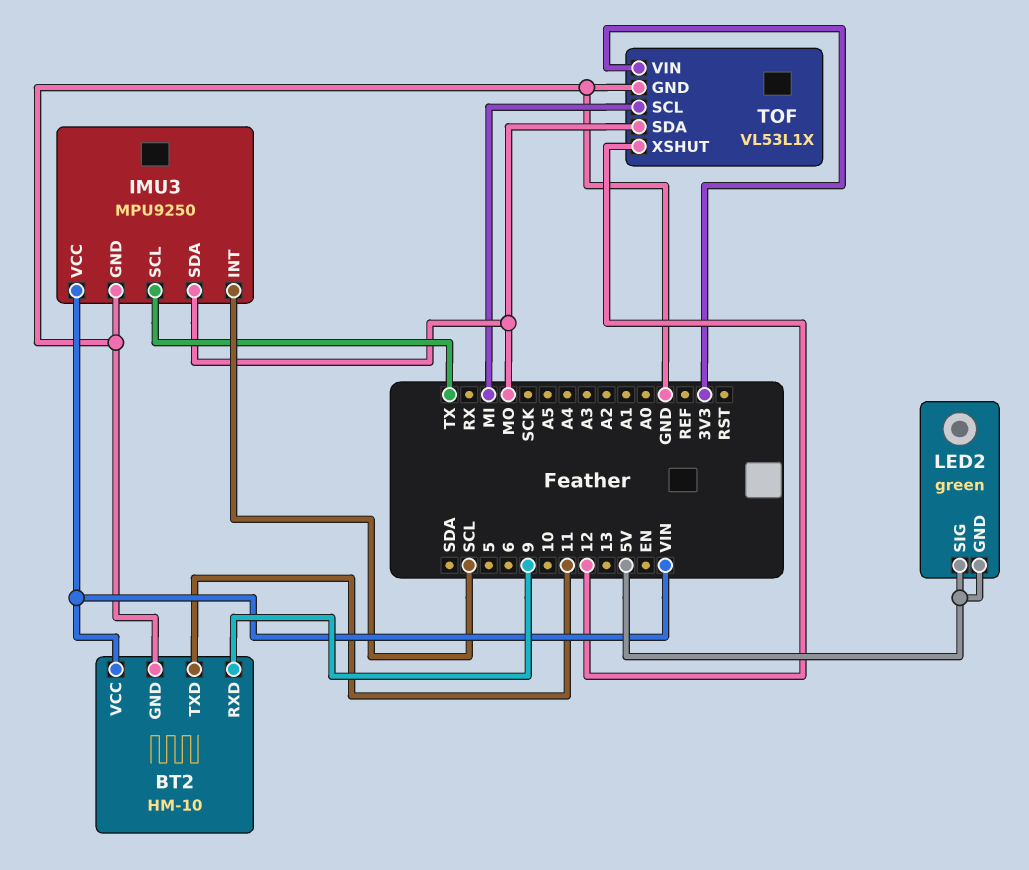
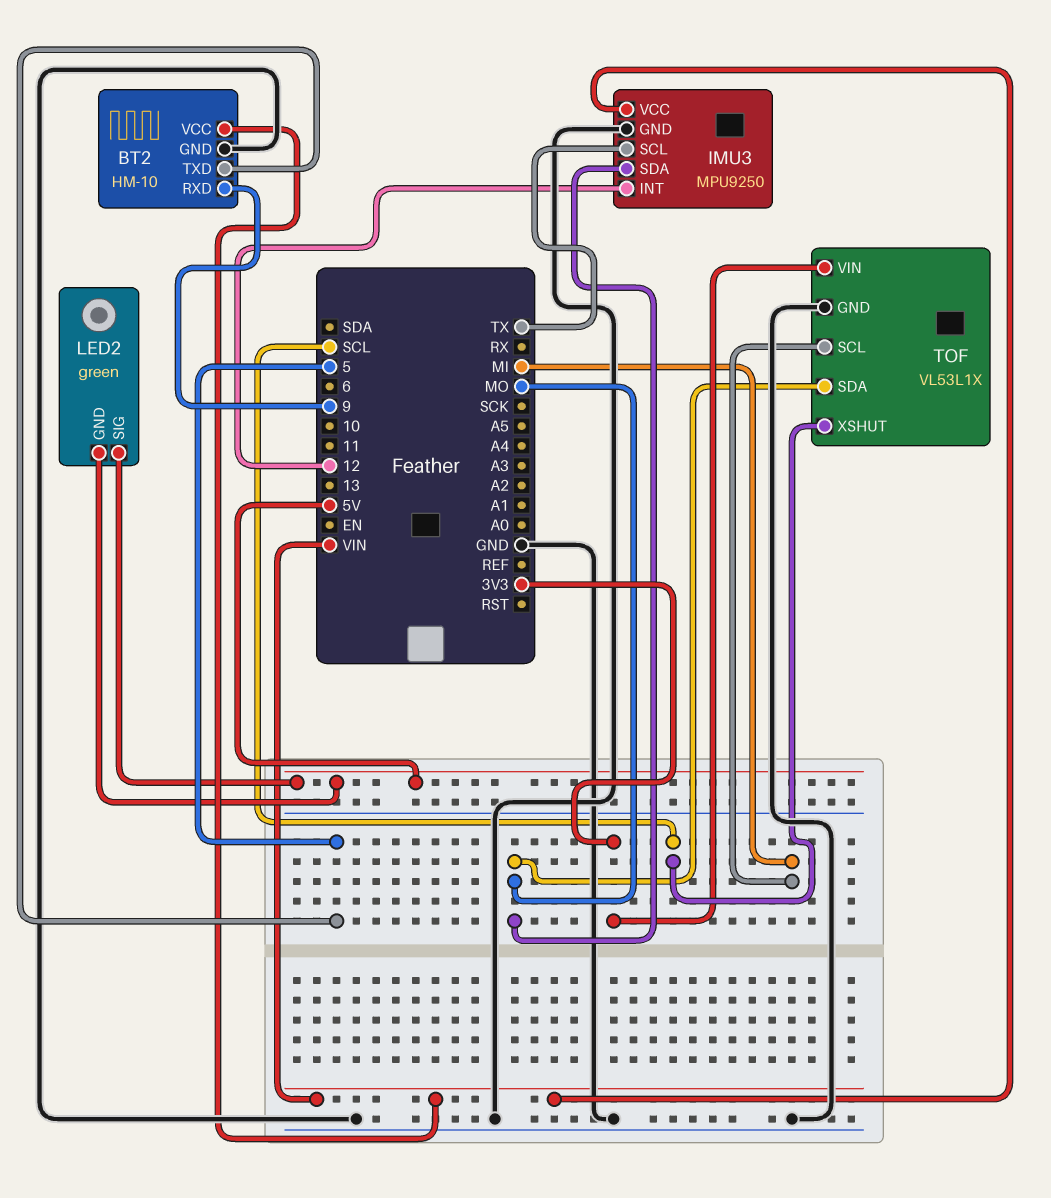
BT2 pin TXD: 11 -> 5
IMU3 pin INT: SCL -> 12
TOF pin XSHUT: 12 -> SCL

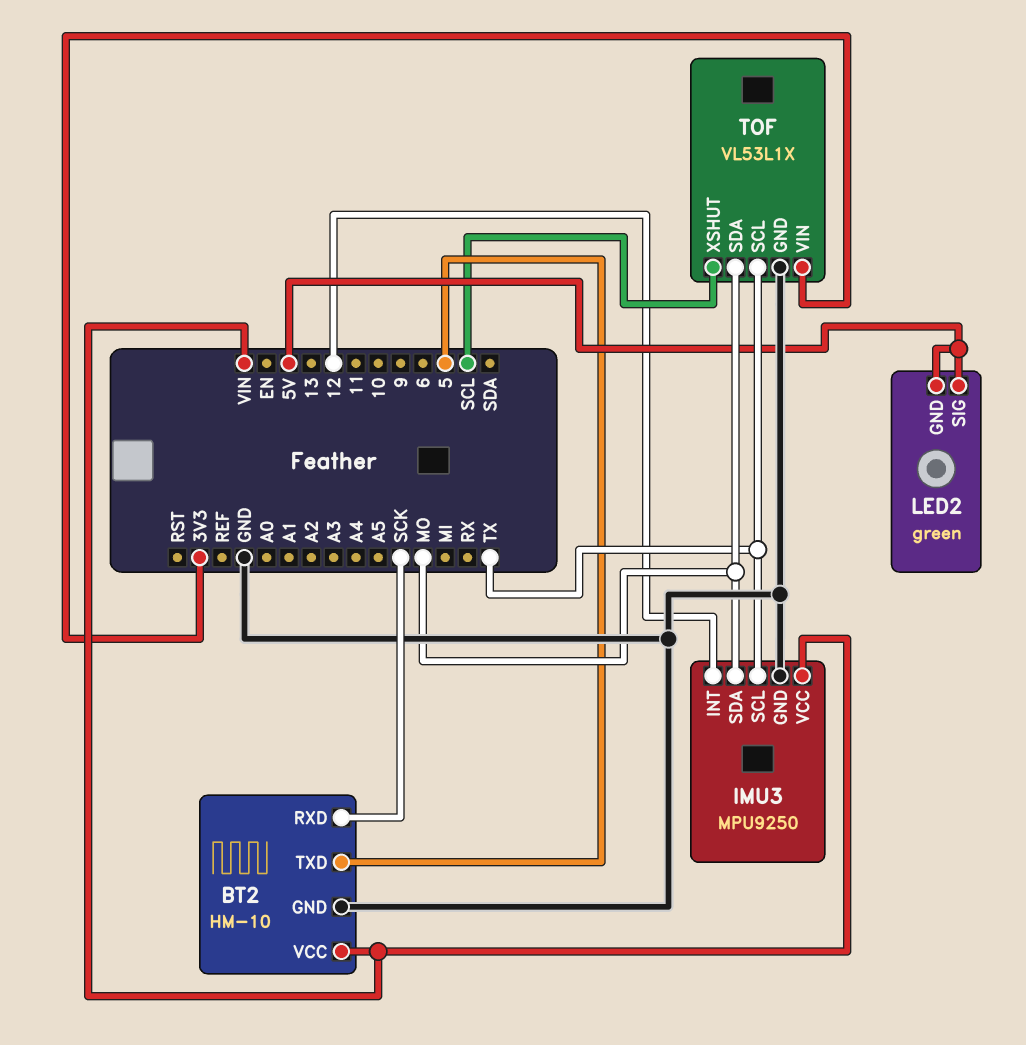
BT2 pin RXD: 9 -> SCK
TOF pin SCL: MI -> TX

